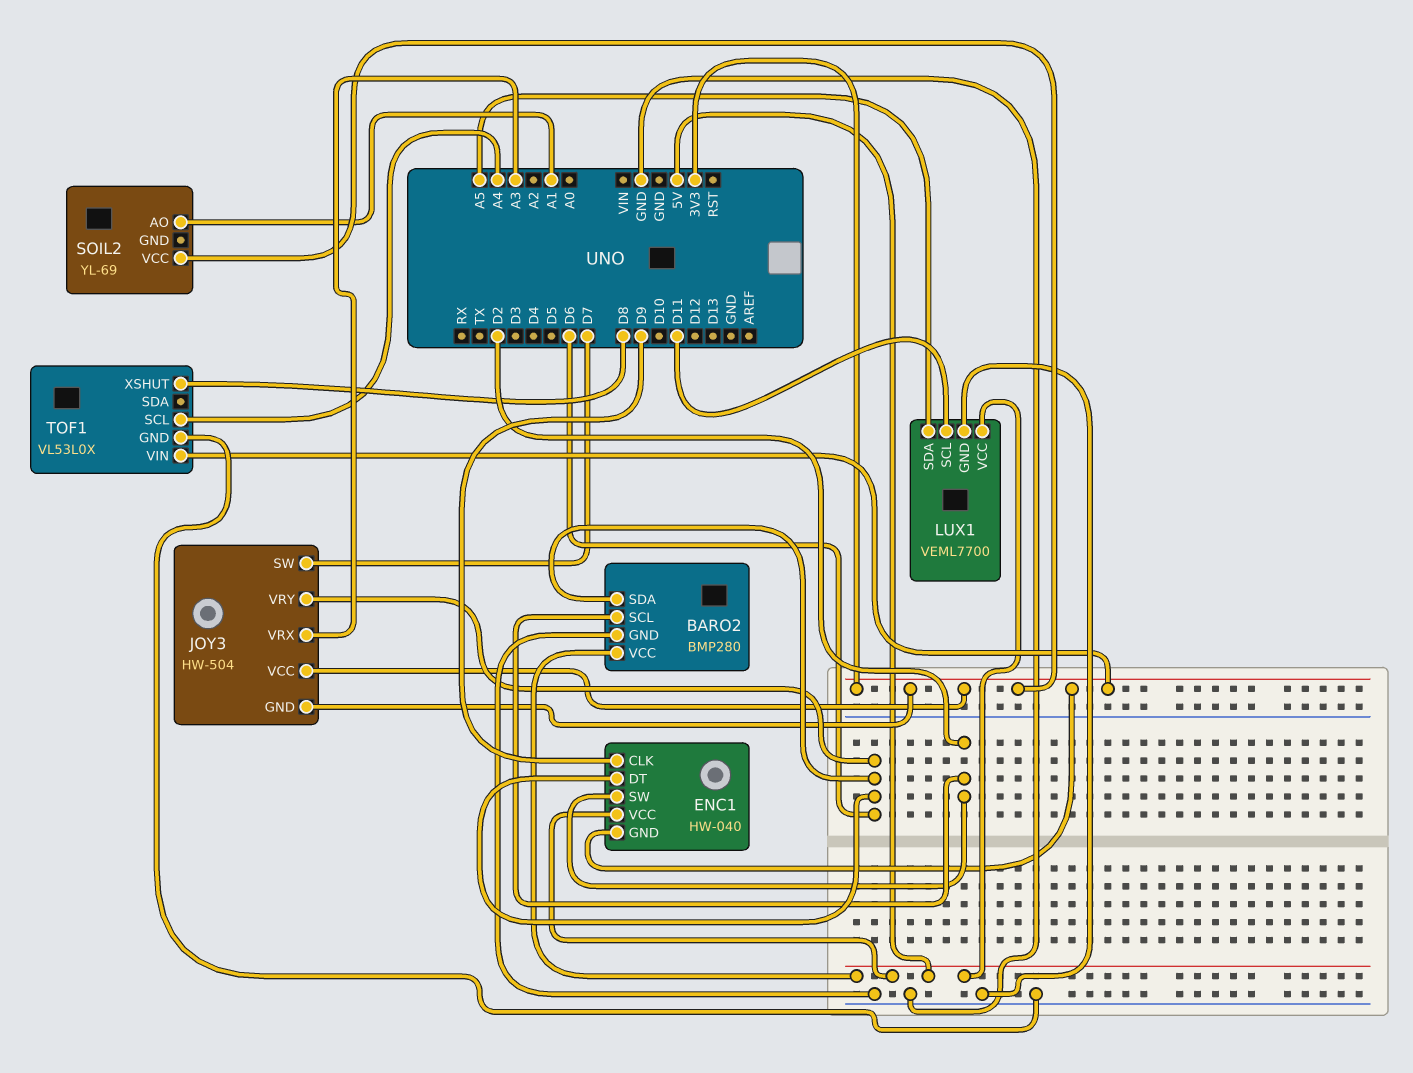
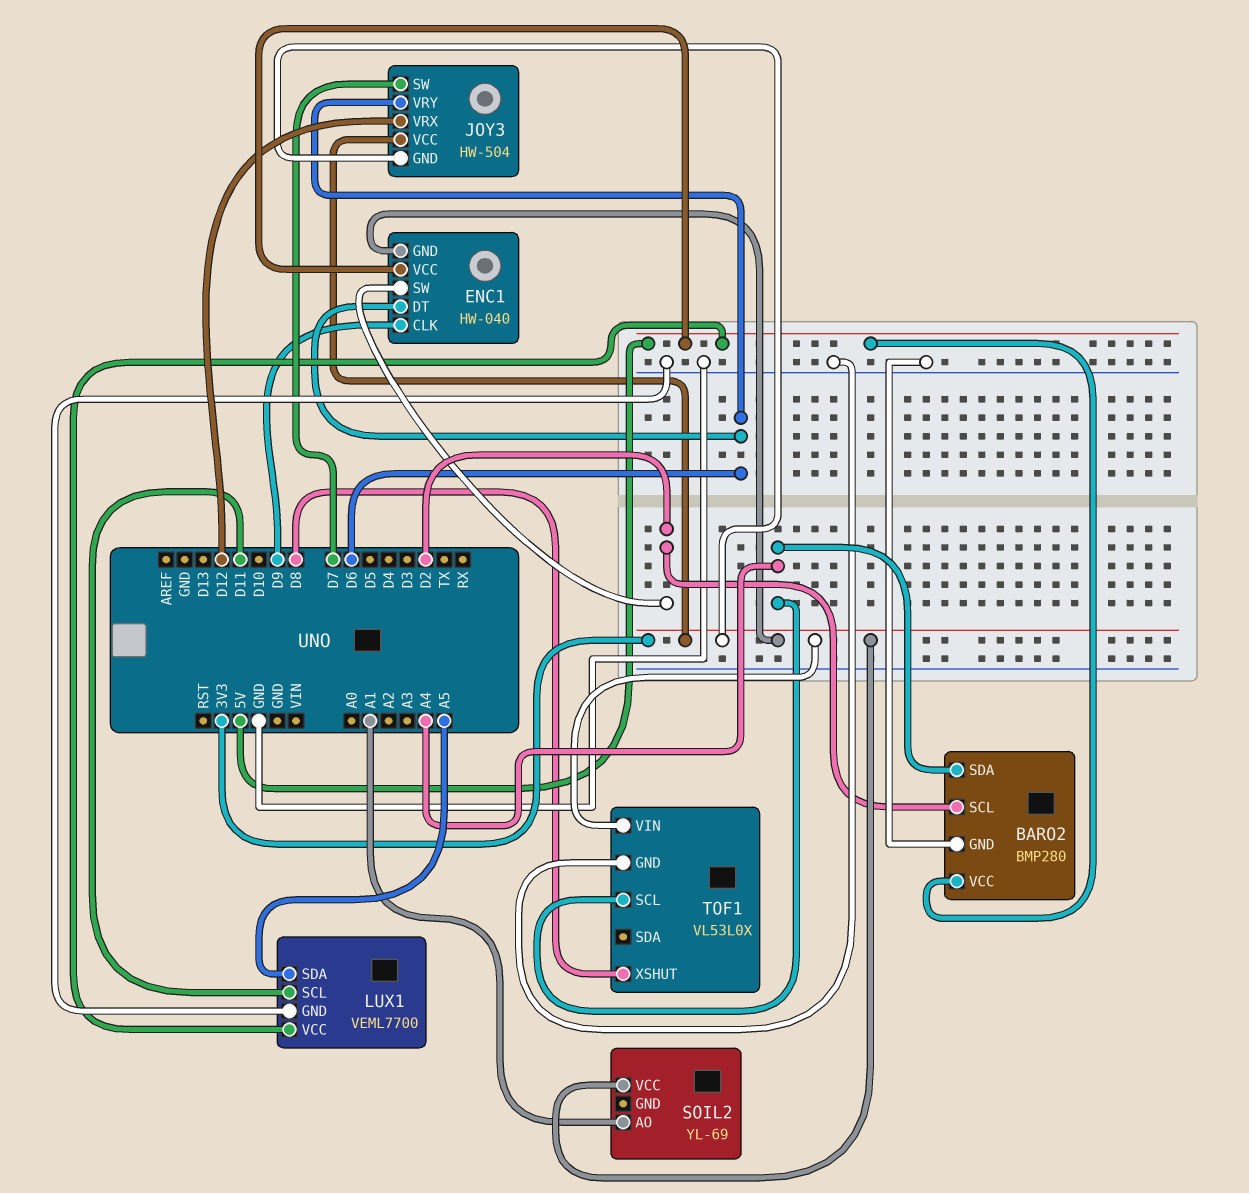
BARO2 pin SDA: D6 -> A4
JOY3 pin VRX: A3 -> D12

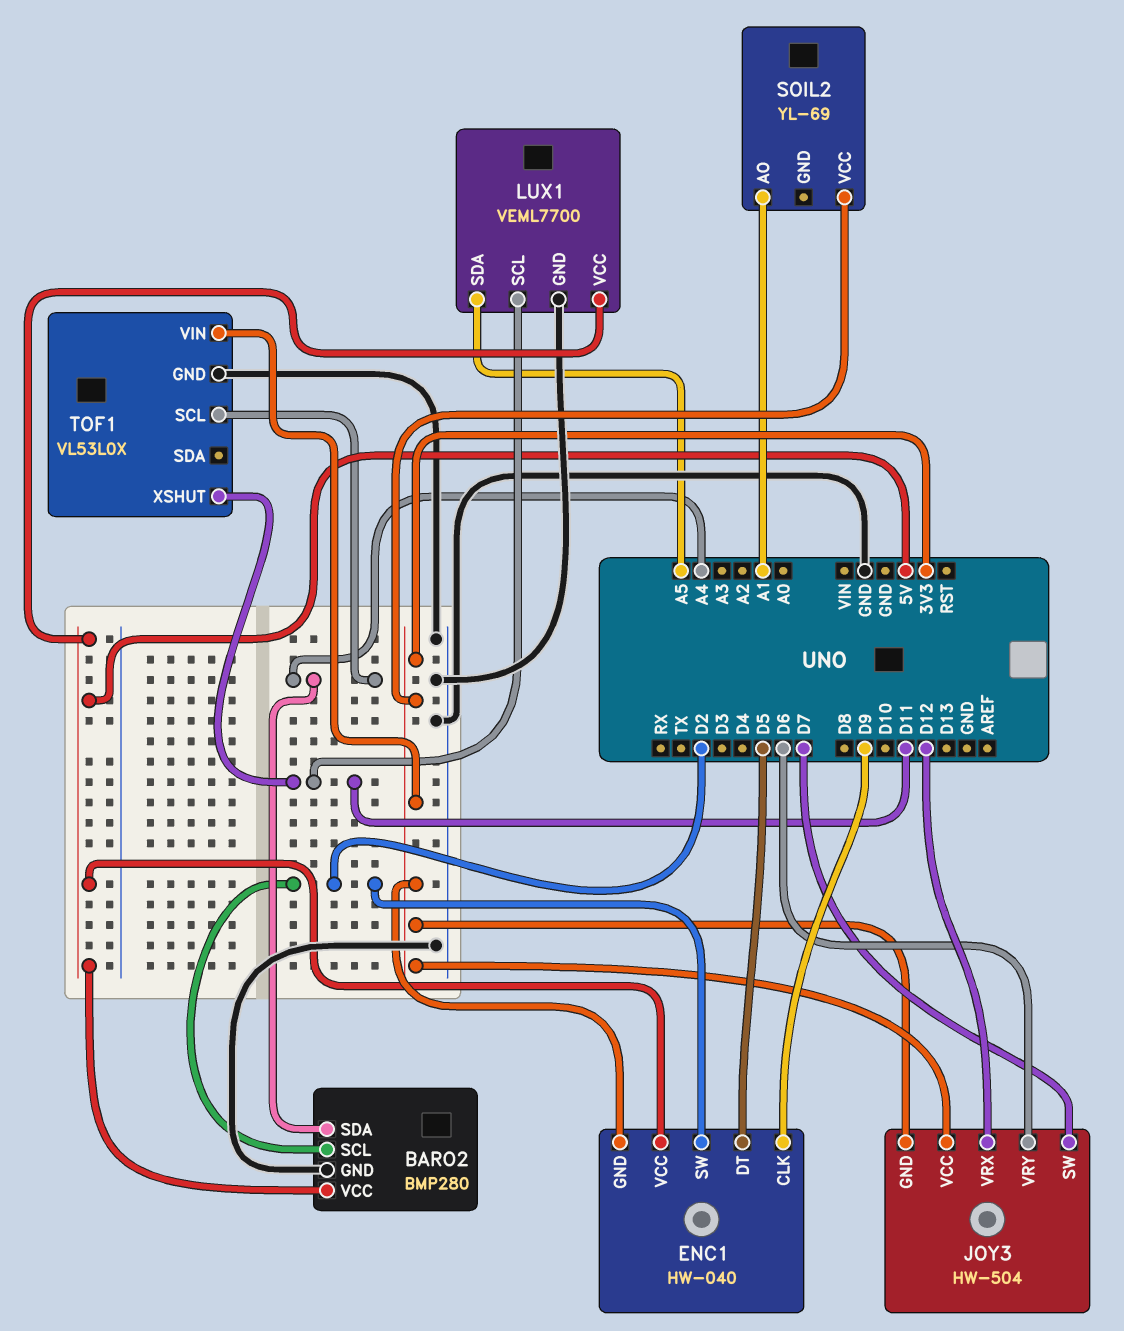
ENC1 pin DT: D6 -> D5
TOF1 pin XSHUT: D8 -> D11

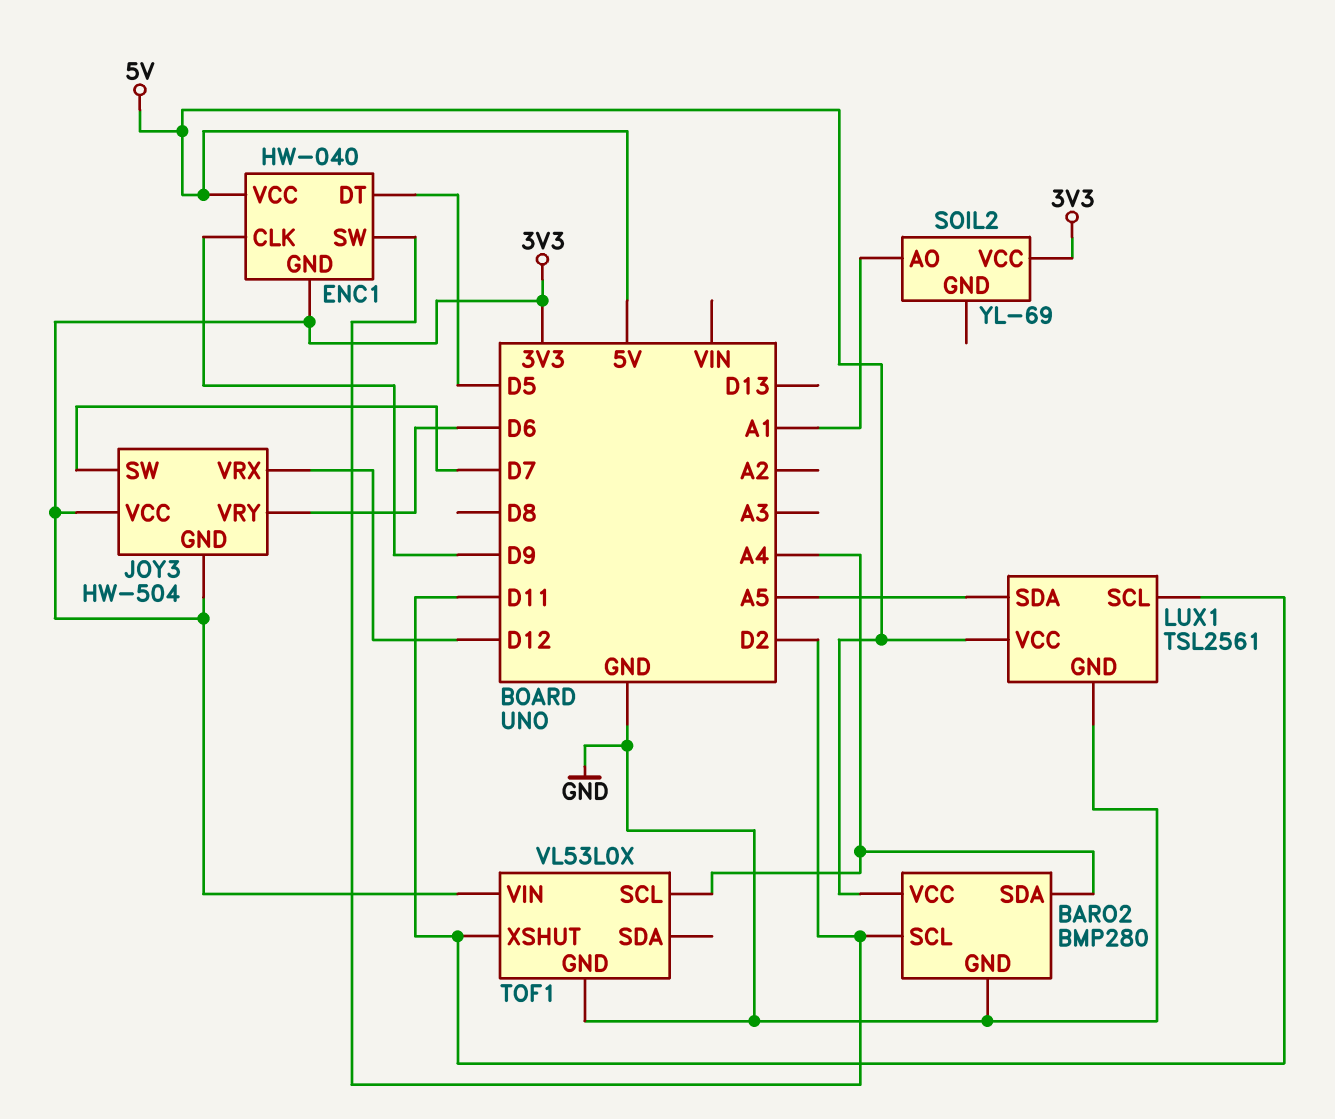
LUX1: VEML7700 -> TSL2561

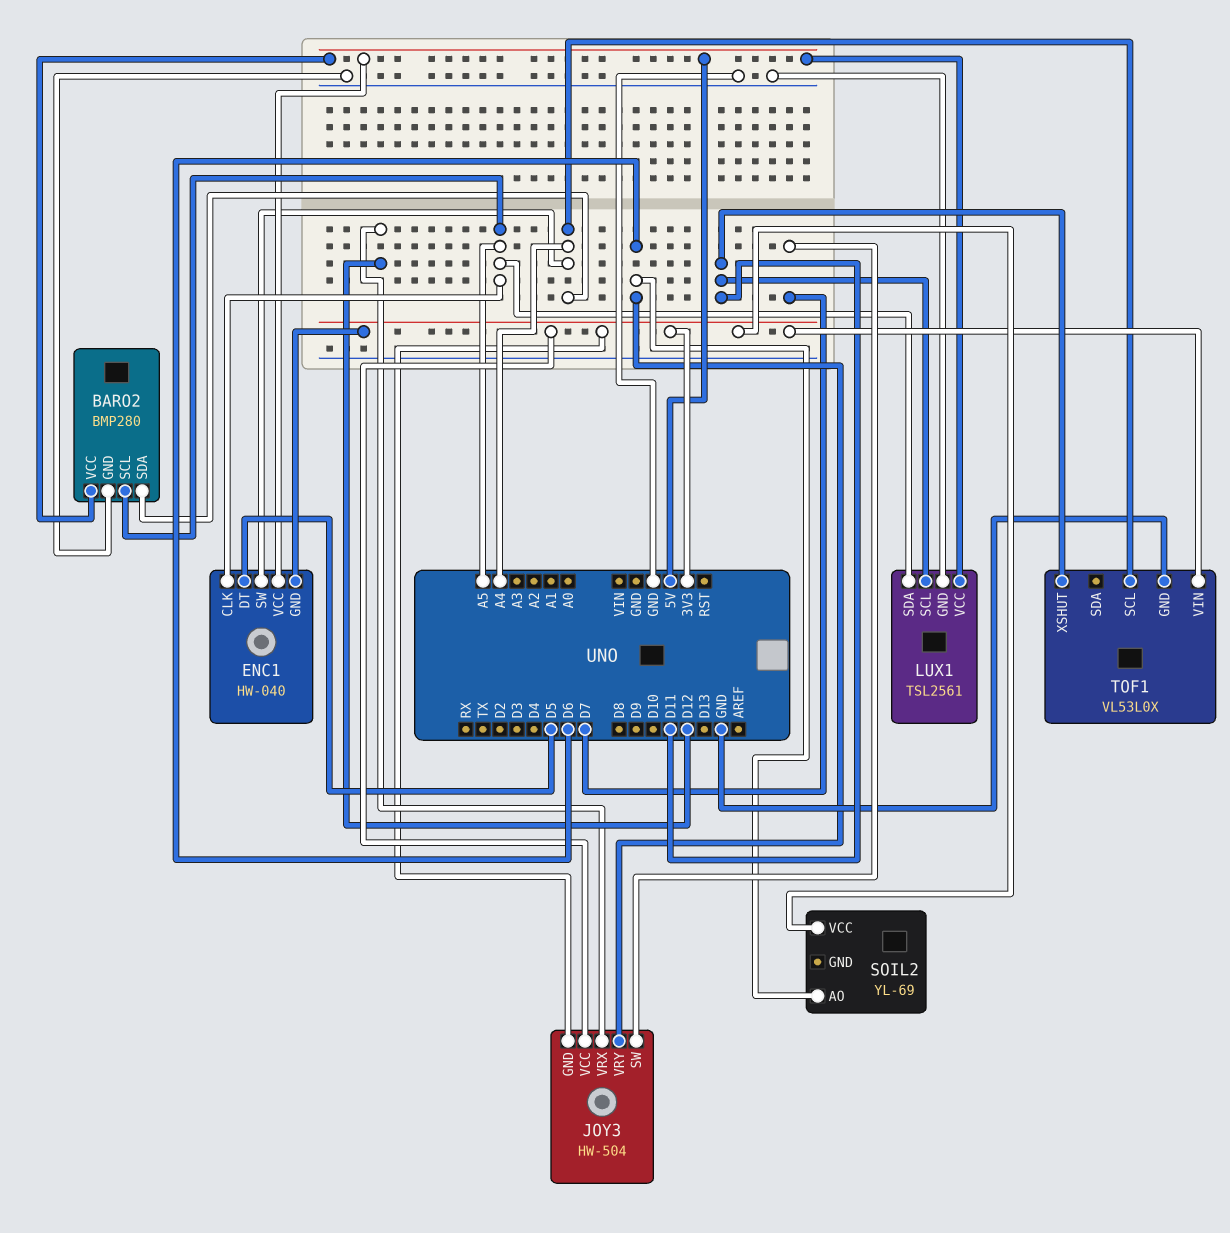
BARO2 pin SCL: D2 -> A5
ENC1 pin CLK: D9 -> A5
ENC1 pin SW: D2 -> A4
SOIL2 pin AO: A1 -> D6

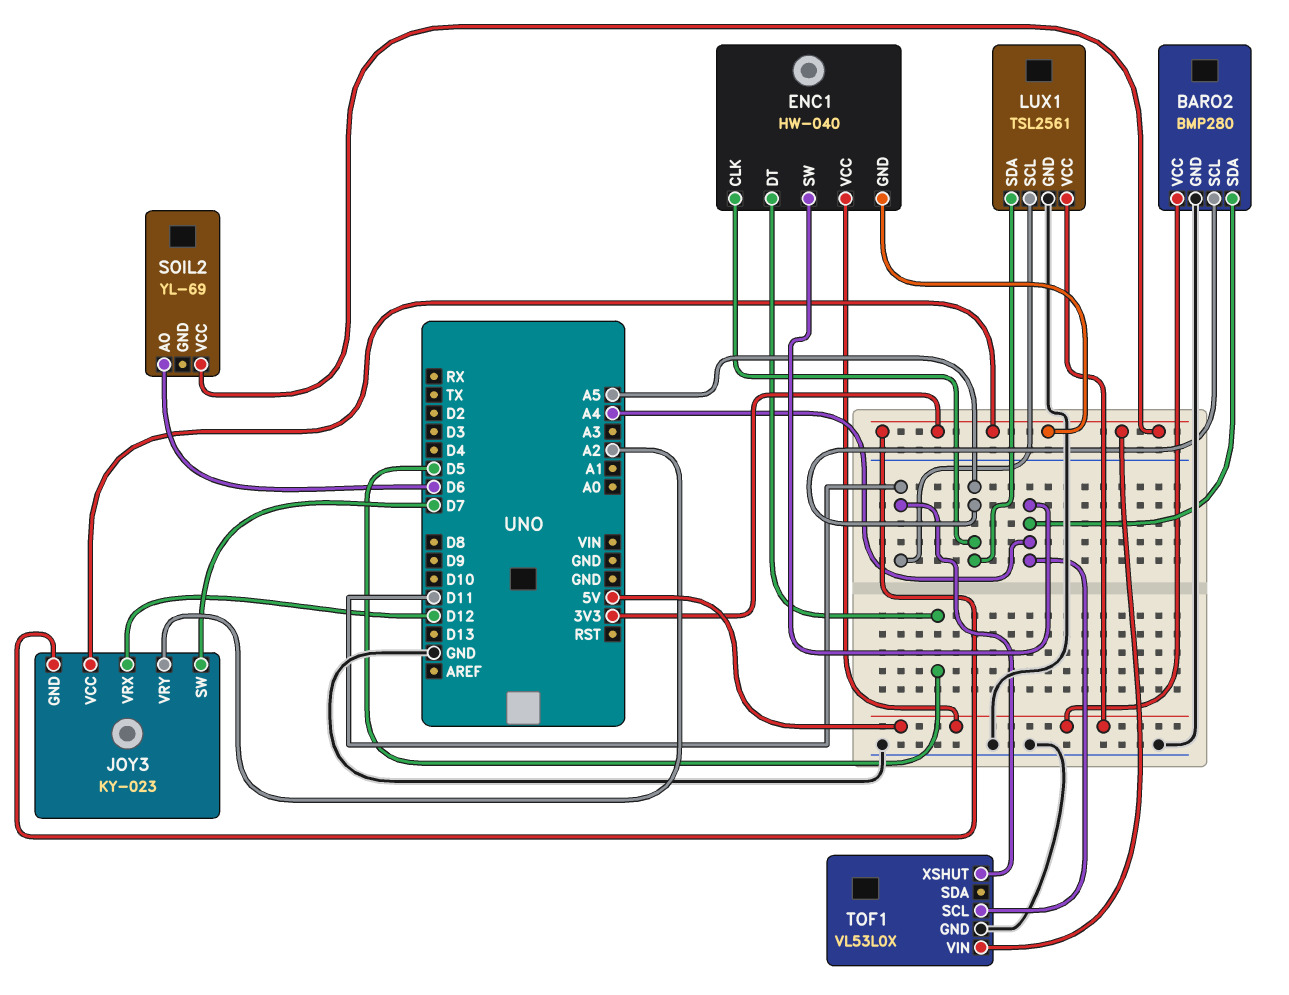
JOY3: HW-504 -> KY-023
JOY3 pin VRY: D6 -> A2

